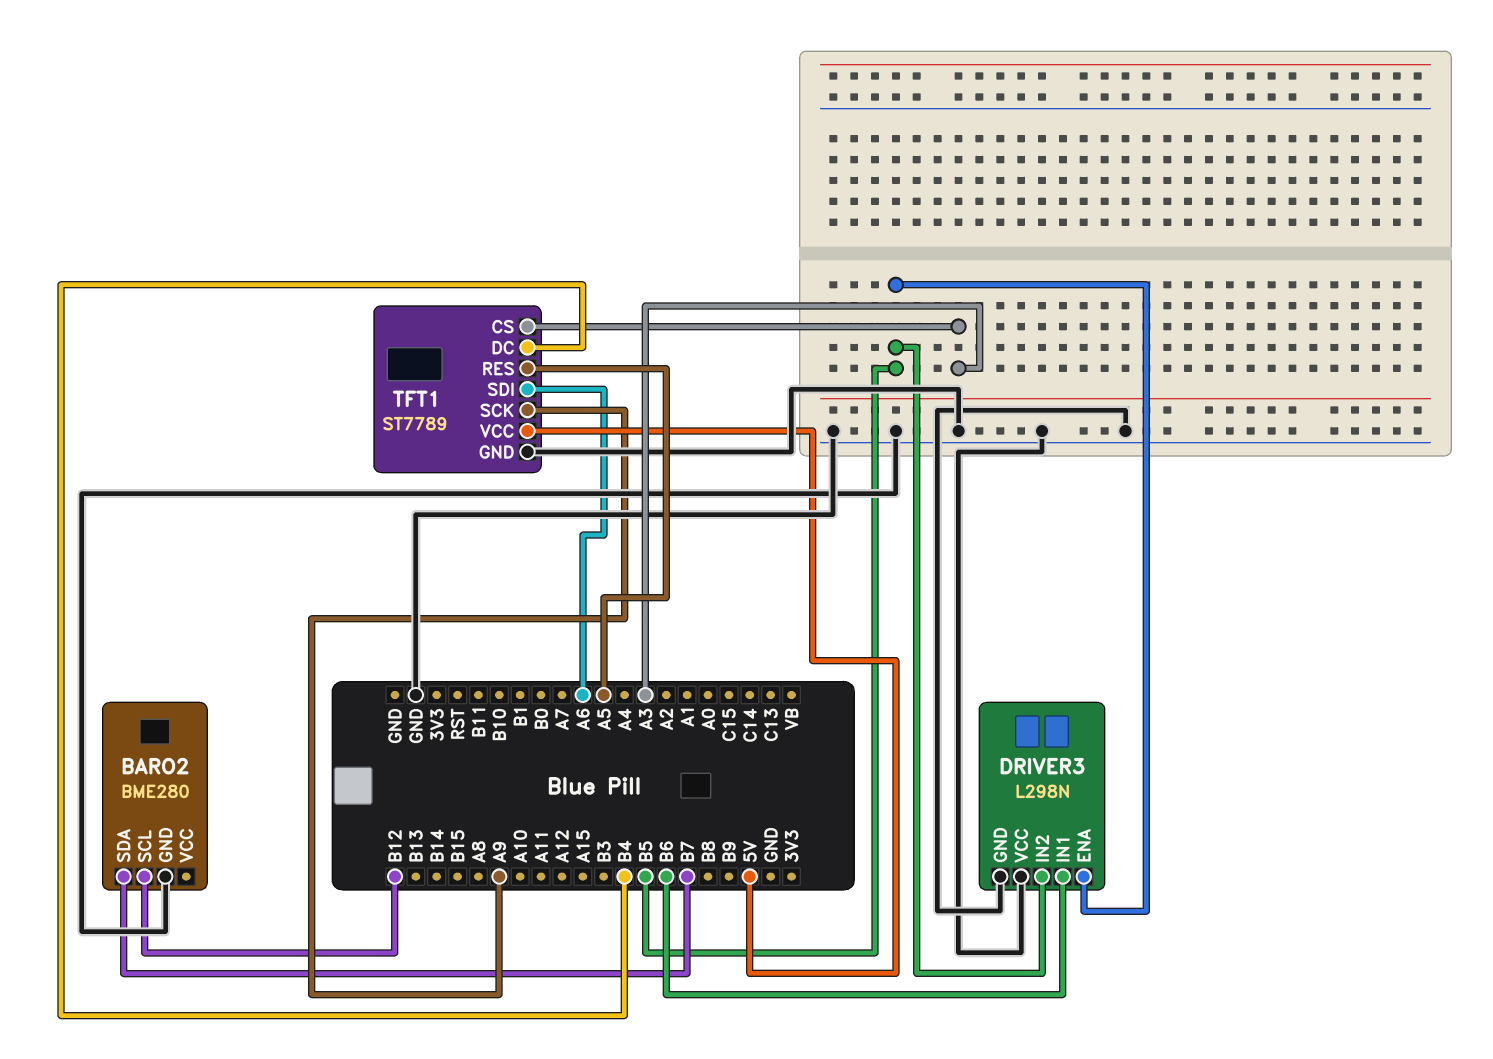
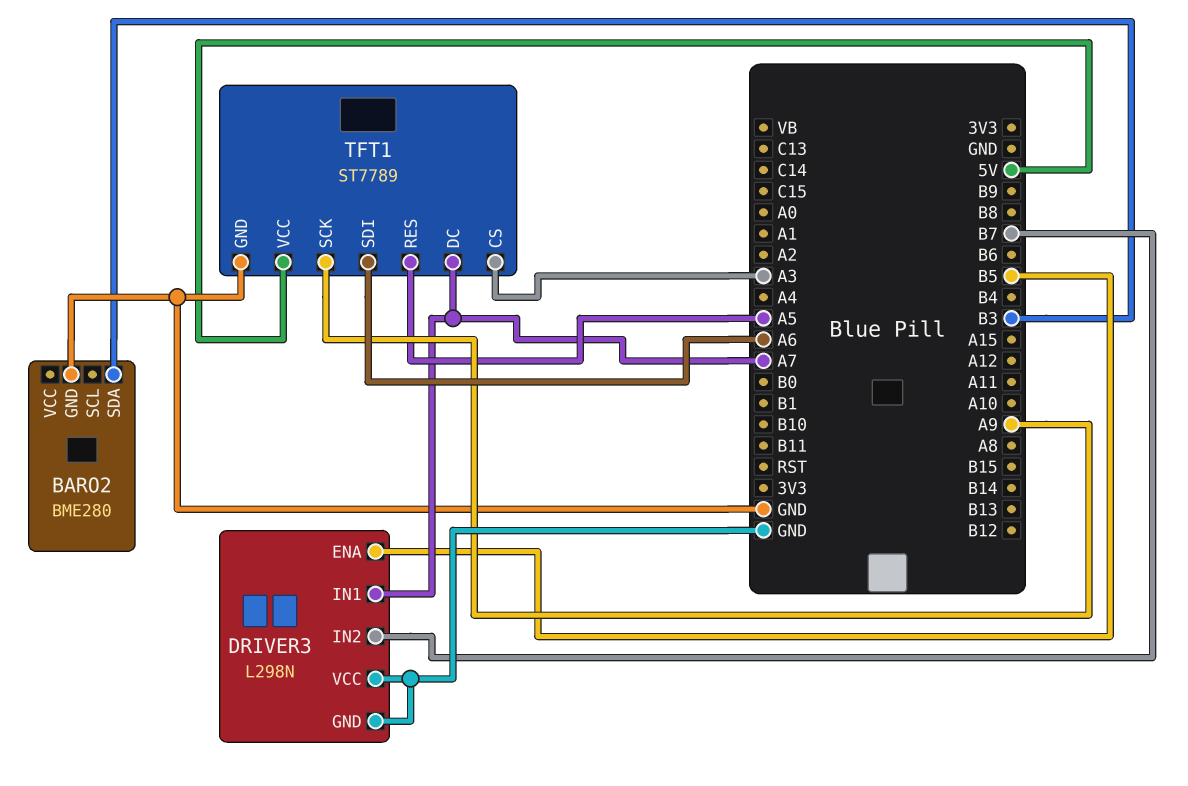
BARO2 pin SCL: B12 -> none
BARO2 pin SDA: B7 -> B3
DRIVER3 pin IN1: B6 -> A7
DRIVER3 pin IN2: B5 -> B7
TFT1 pin DC: B4 -> A7

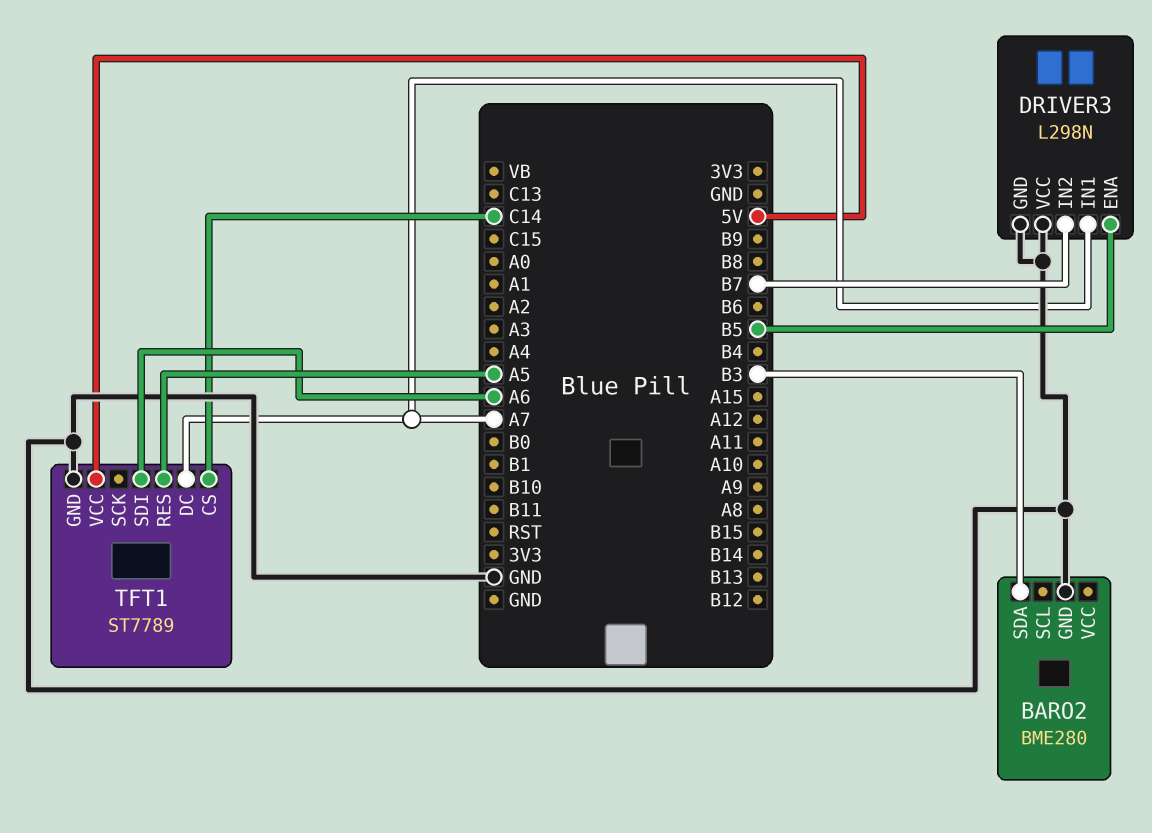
TFT1 pin CS: A3 -> C14
TFT1 pin SCK: A9 -> none

